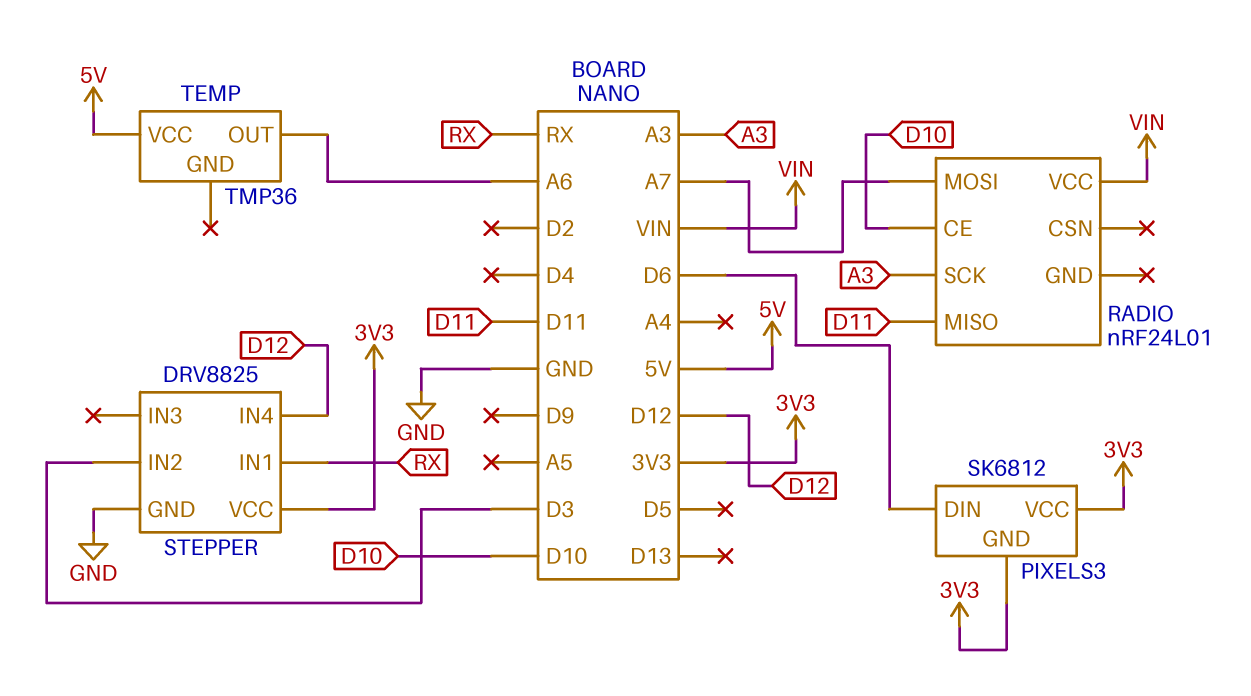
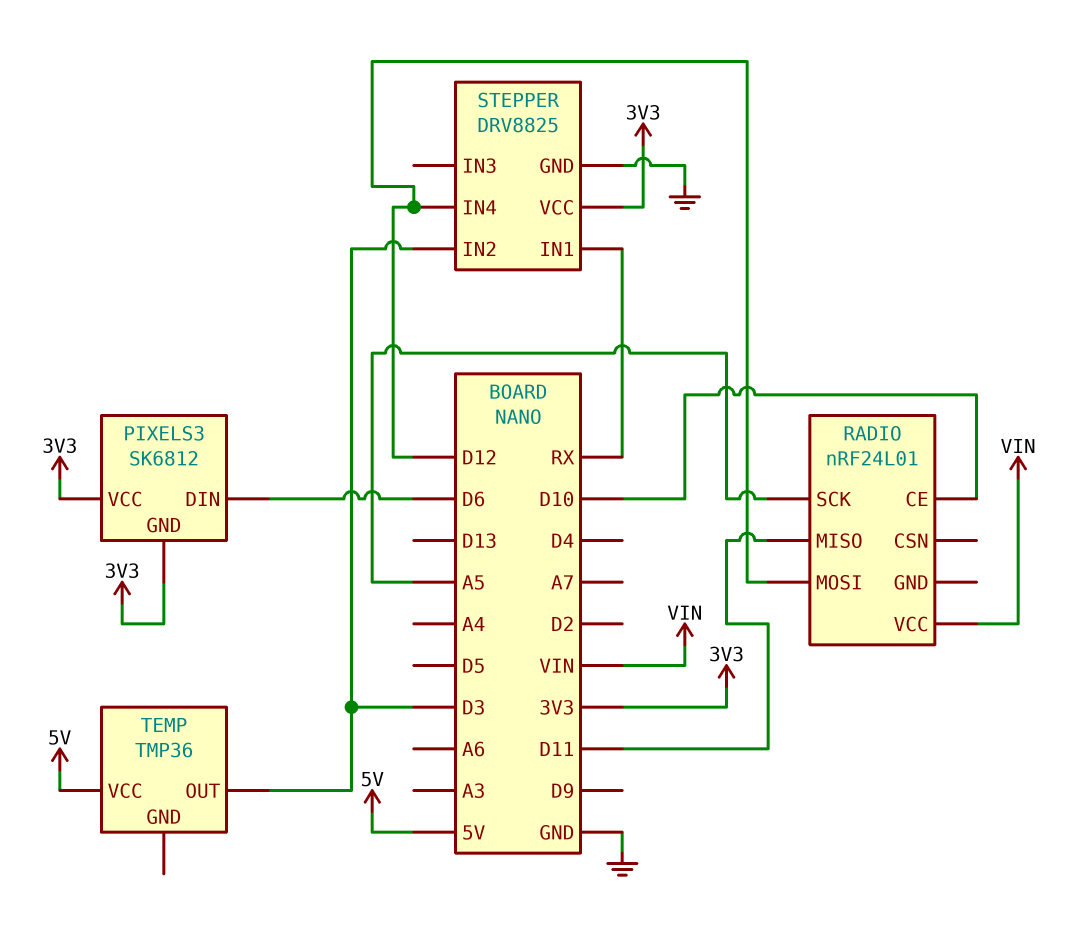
RADIO pin MOSI: A7 -> D12
RADIO pin SCK: A3 -> A5
TEMP pin OUT: A6 -> D3

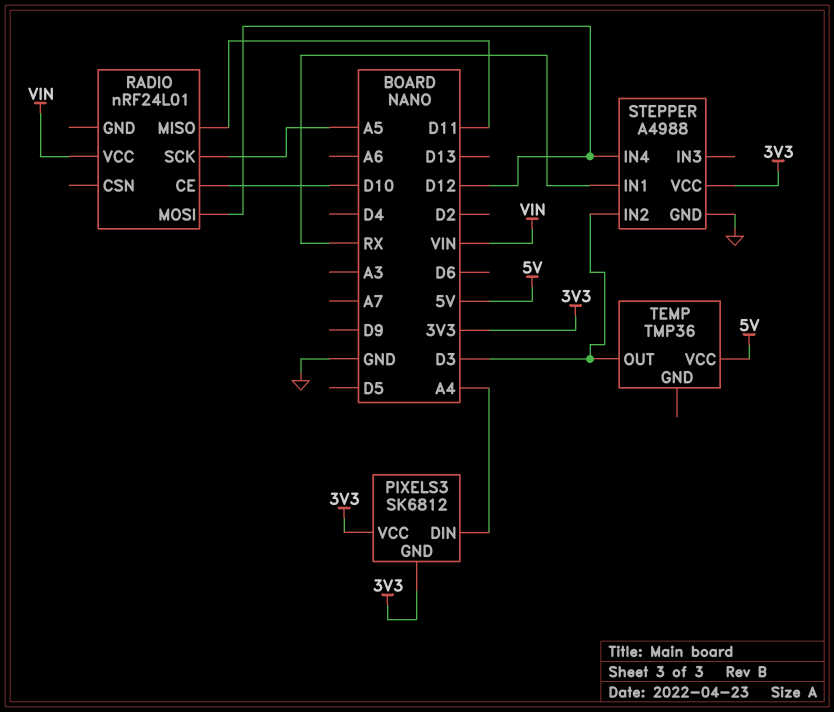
PIXELS3 pin DIN: D6 -> A4
STEPPER: DRV8825 -> A4988

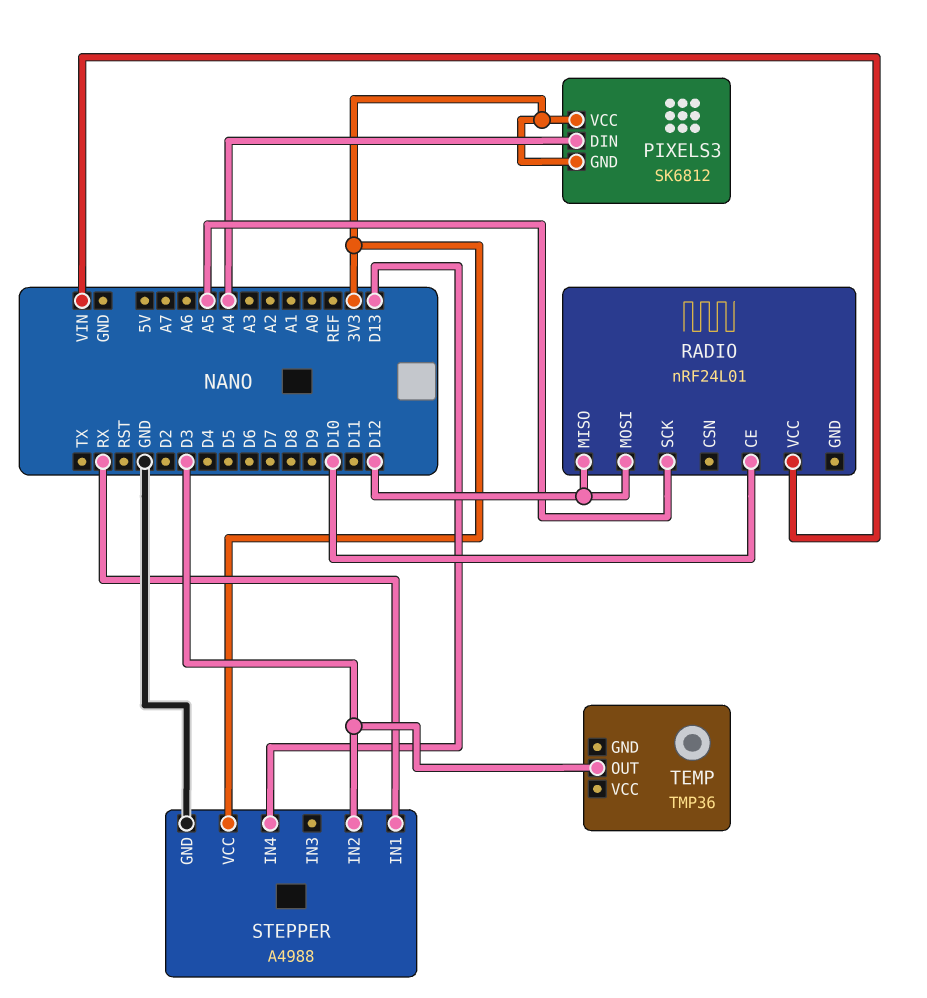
RADIO pin MISO: D11 -> D12
STEPPER pin IN4: D12 -> D13
TEMP pin VCC: 5V -> none

